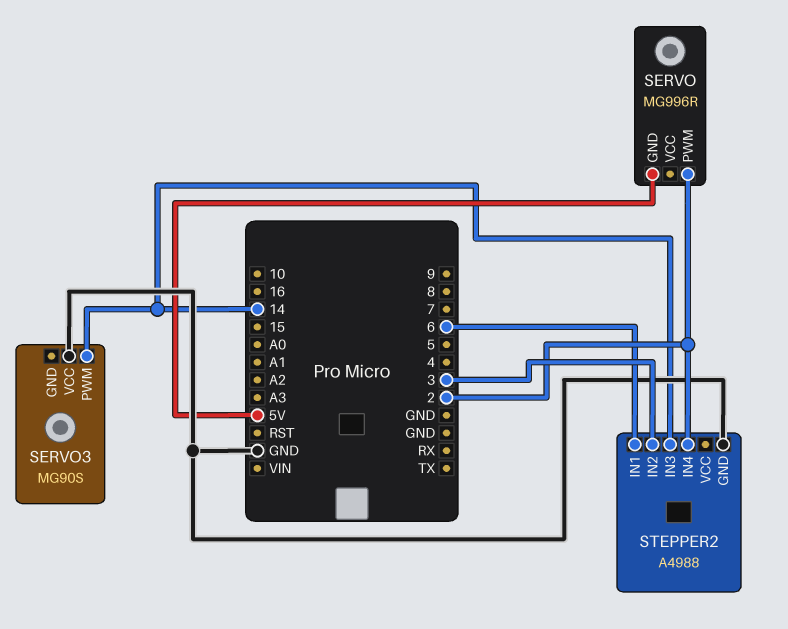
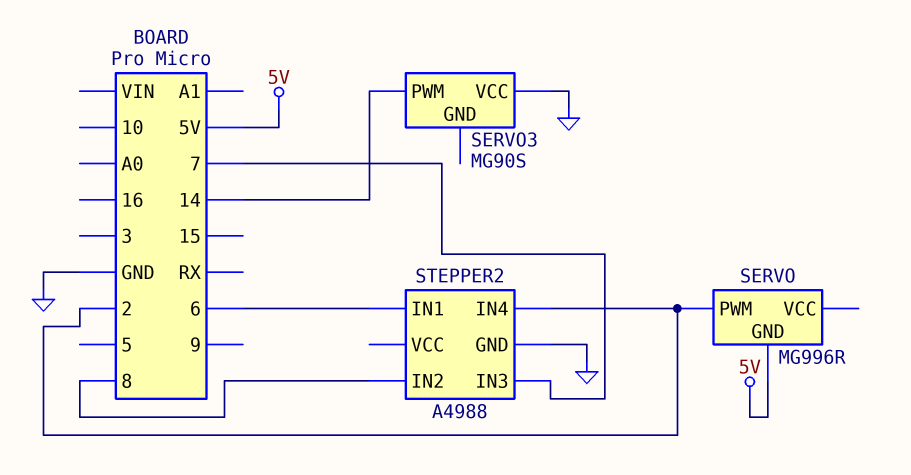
STEPPER2 pin IN2: 3 -> 8
STEPPER2 pin IN3: 14 -> 7

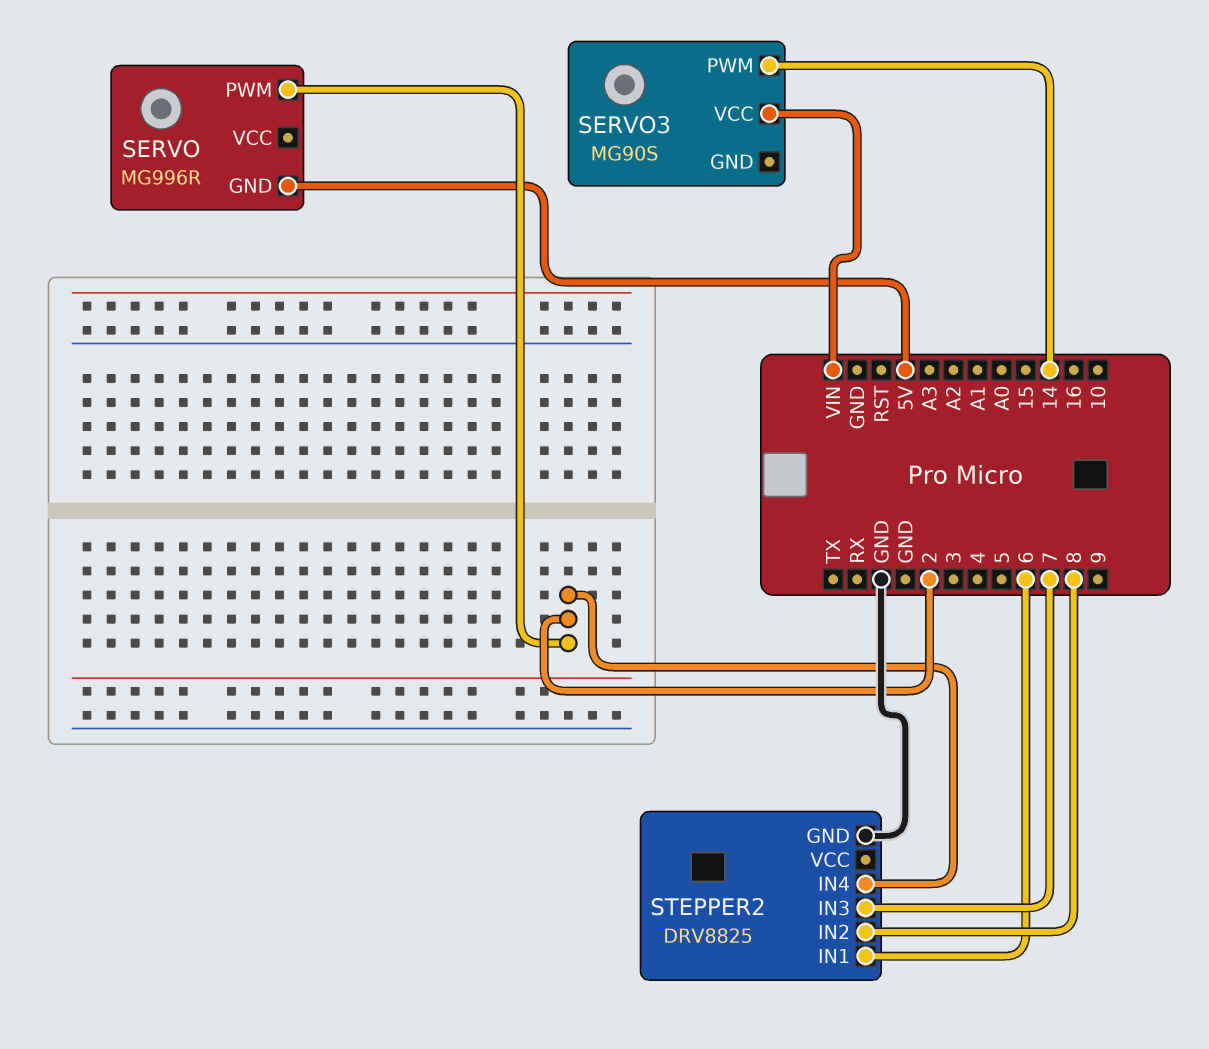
SERVO3 pin VCC: GND -> VIN
STEPPER2: A4988 -> DRV8825

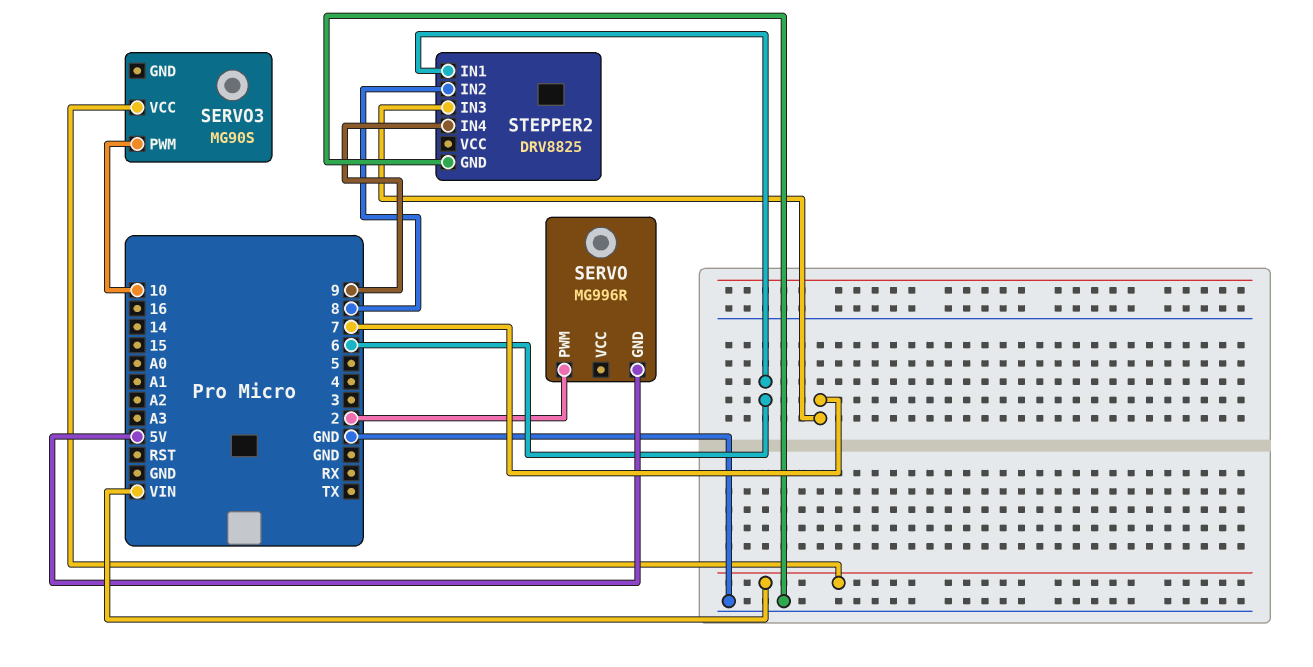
SERVO3 pin PWM: 14 -> 10
STEPPER2 pin IN4: 2 -> 9

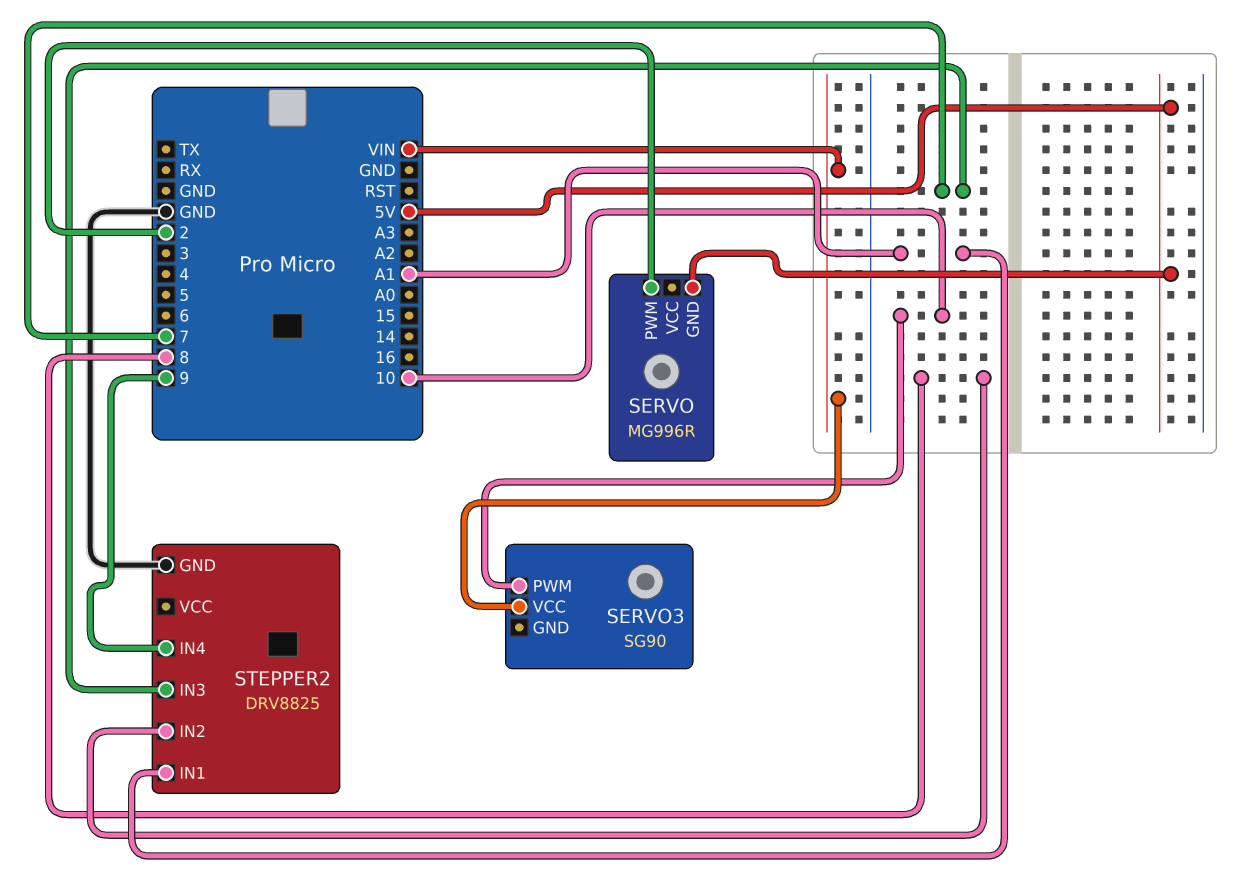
SERVO3: MG90S -> SG90
STEPPER2 pin IN1: 6 -> A1

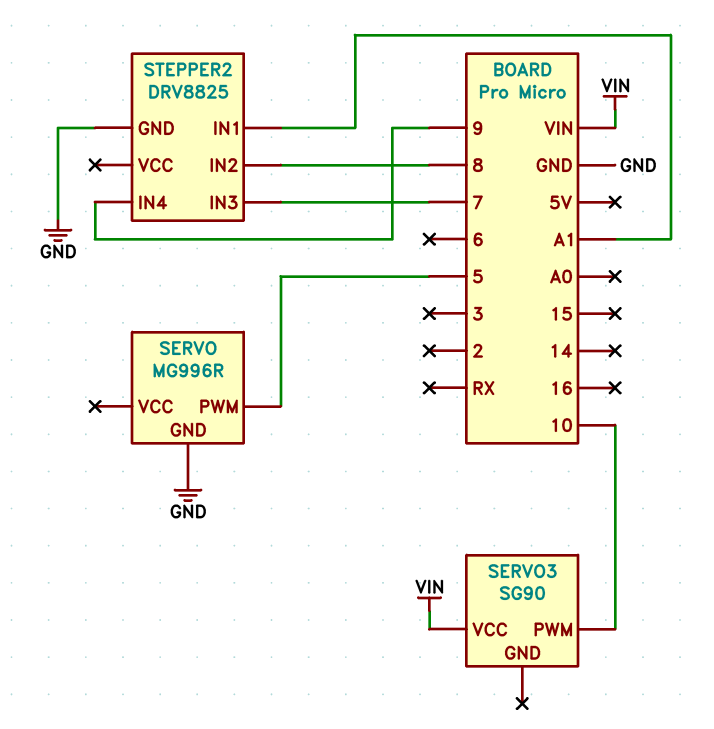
SERVO pin GND: 5V -> GND
SERVO pin PWM: 2 -> 5

